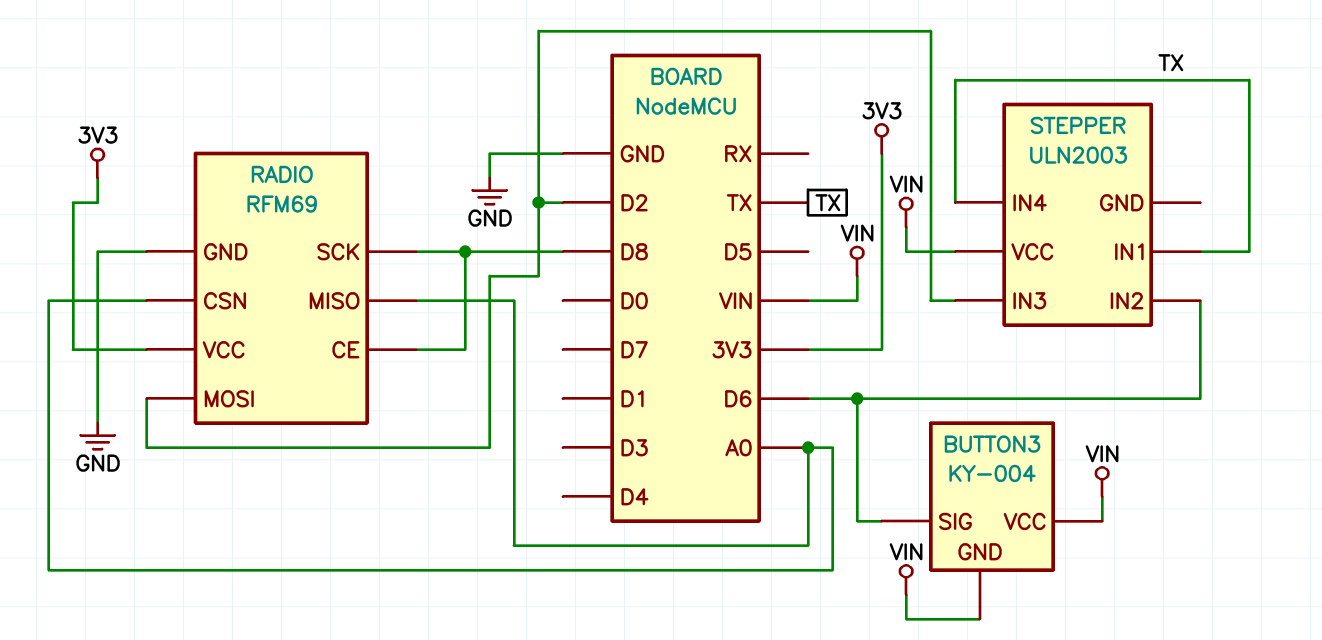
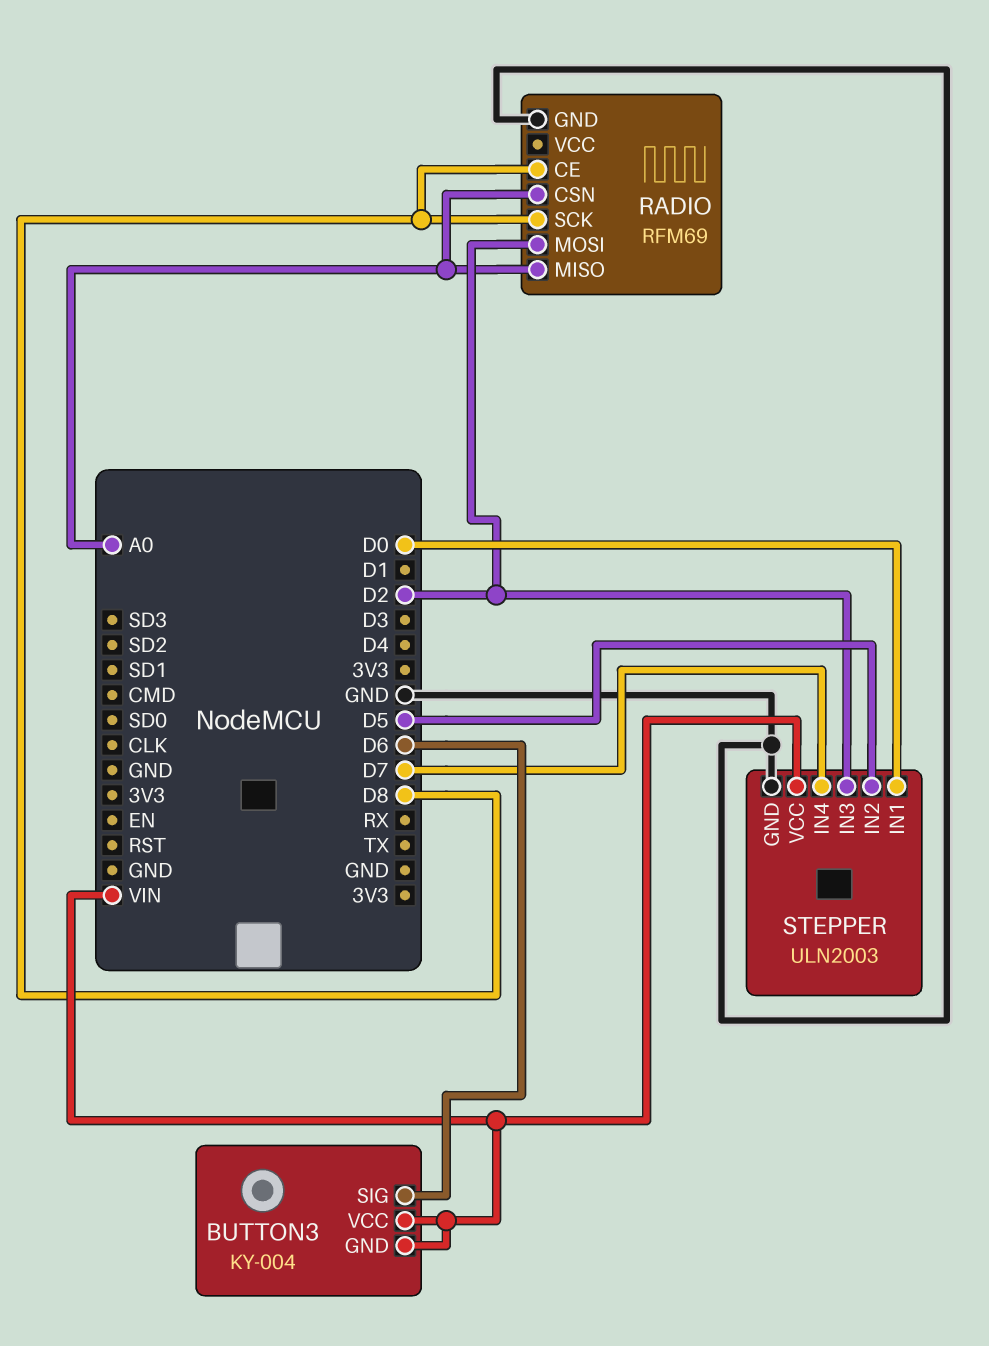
RADIO pin VCC: 3V3 -> none
STEPPER pin GND: none -> GND
STEPPER pin IN1: TX -> D0
STEPPER pin IN2: D6 -> D5
STEPPER pin IN4: TX -> D7

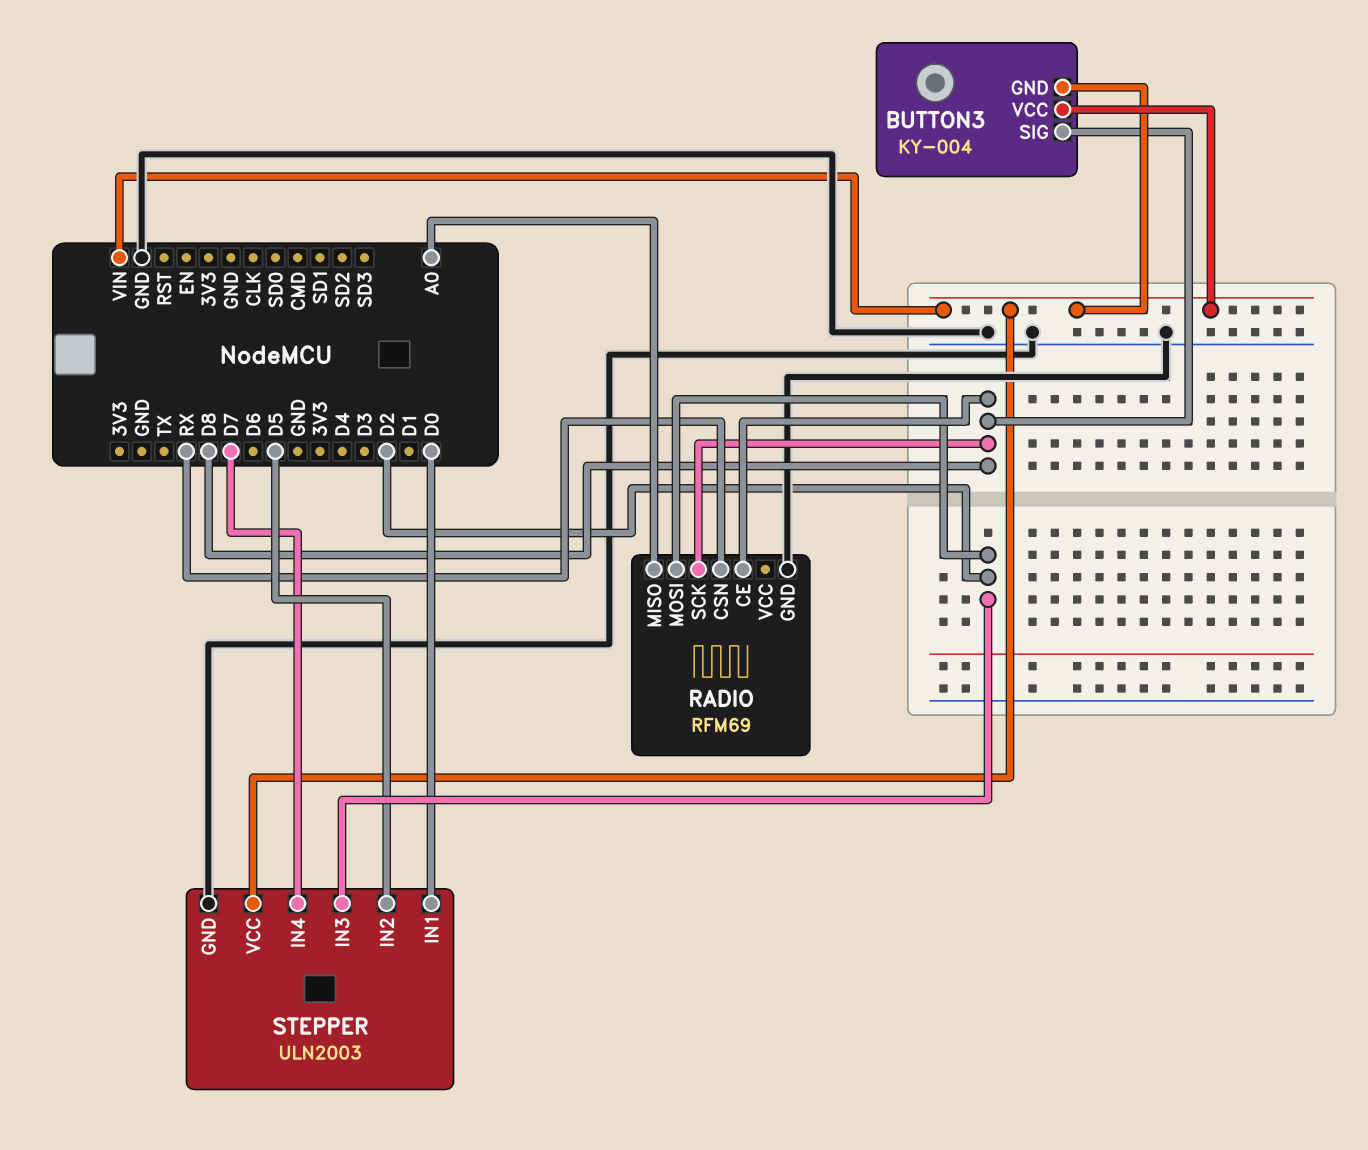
BUTTON3 pin SIG: D6 -> D8
RADIO pin CSN: A0 -> RX

